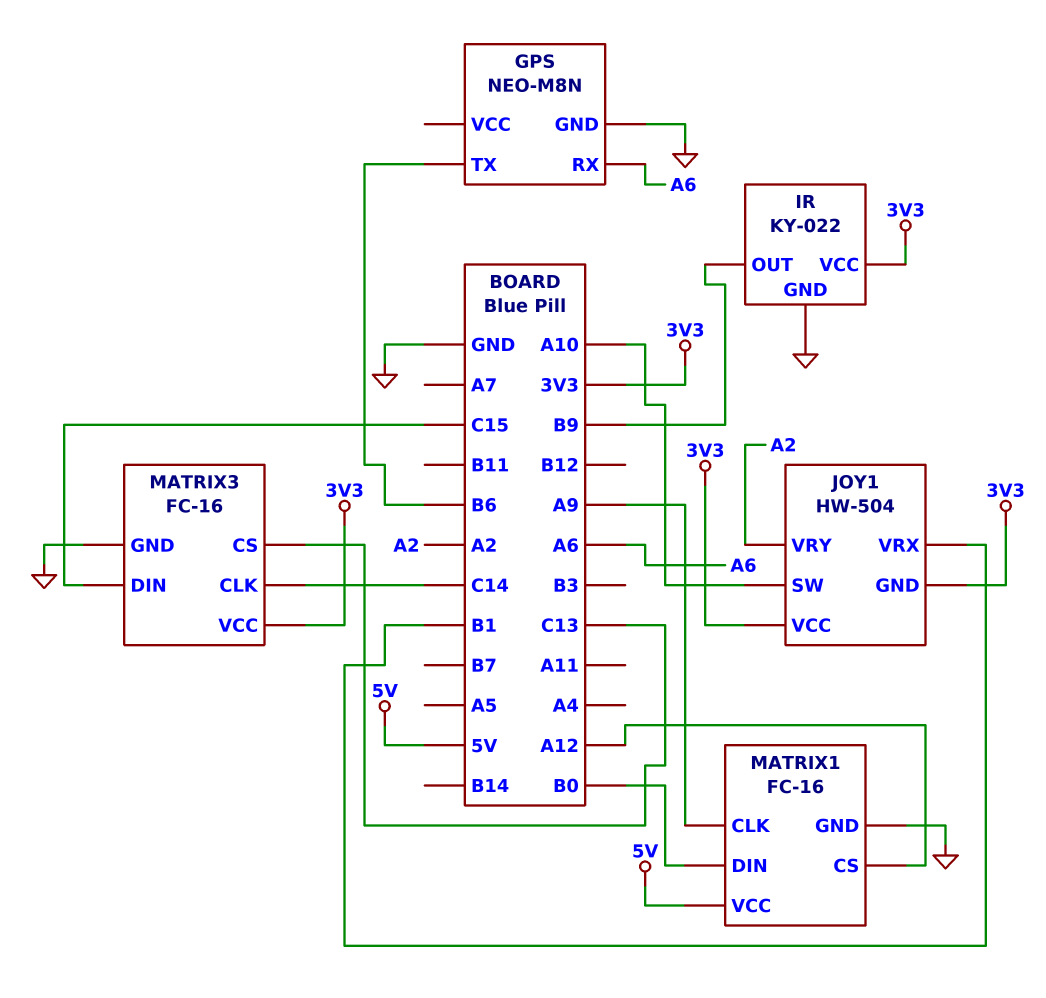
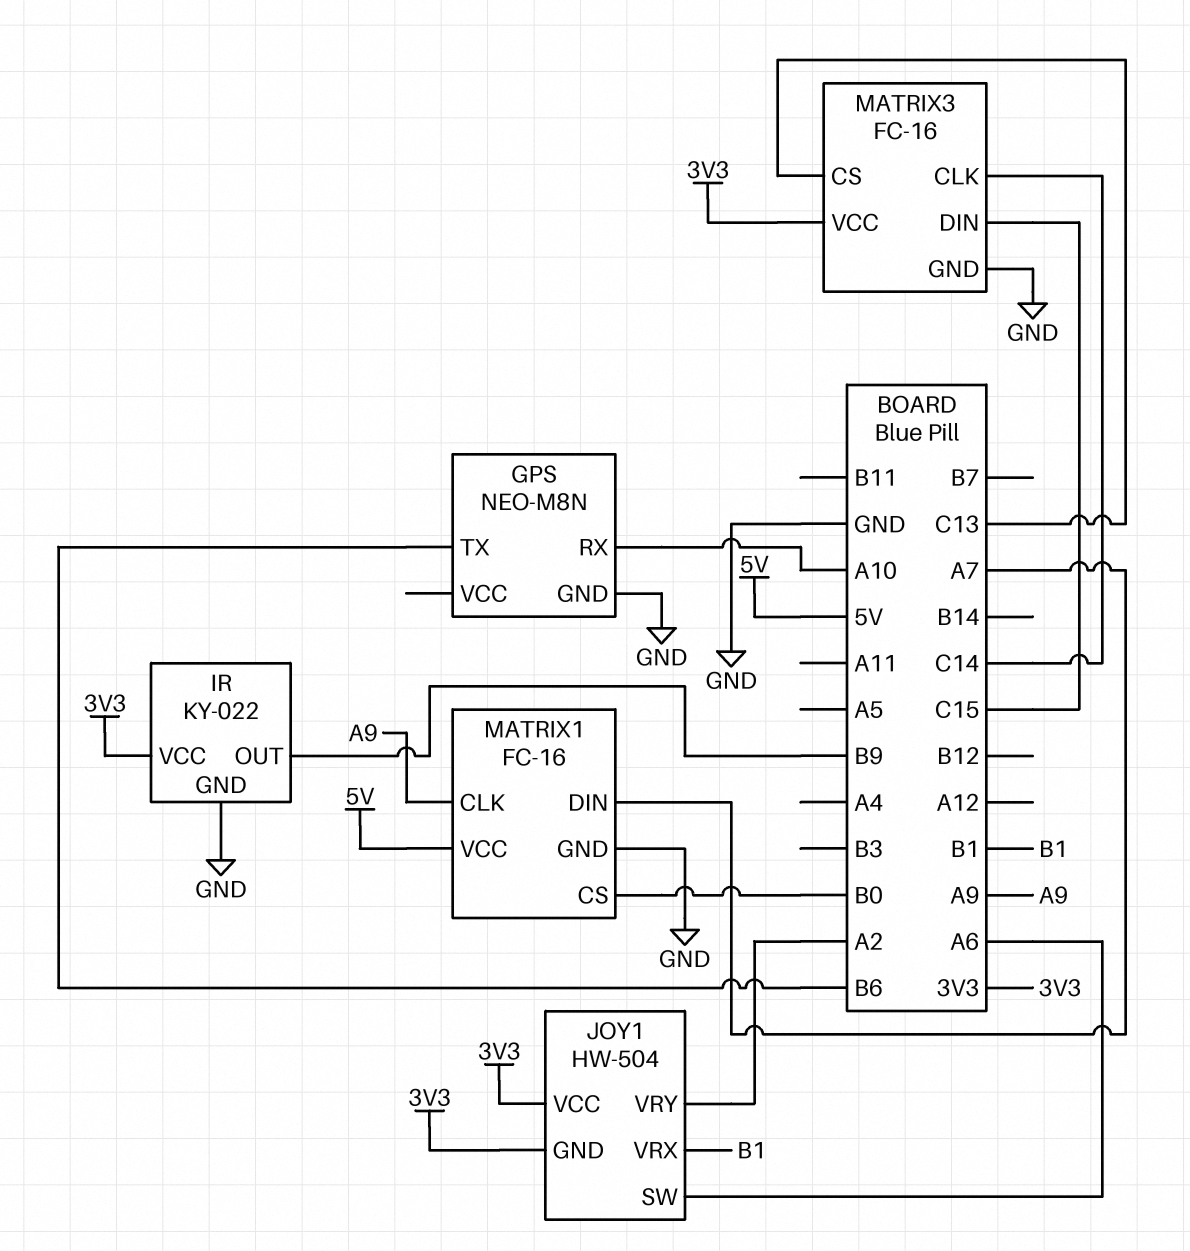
GPS pin RX: A6 -> A10
JOY1 pin SW: A10 -> A6
MATRIX1 pin CS: A12 -> B0
MATRIX1 pin DIN: B0 -> A7

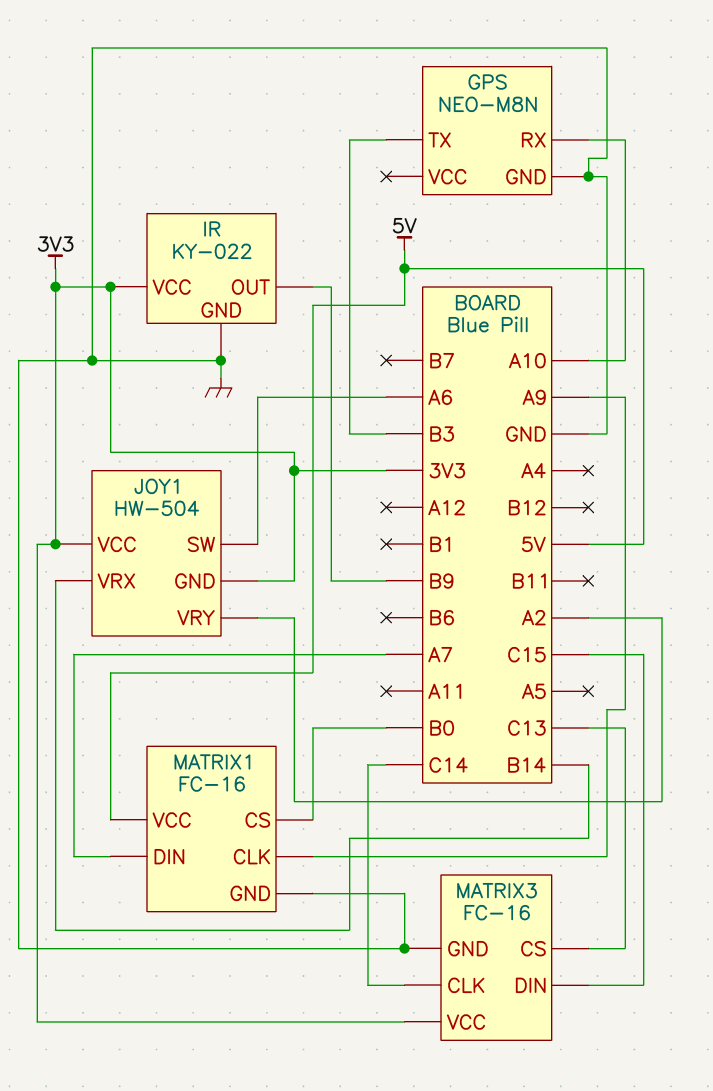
GPS pin TX: B6 -> B3
JOY1 pin VRX: B1 -> B14

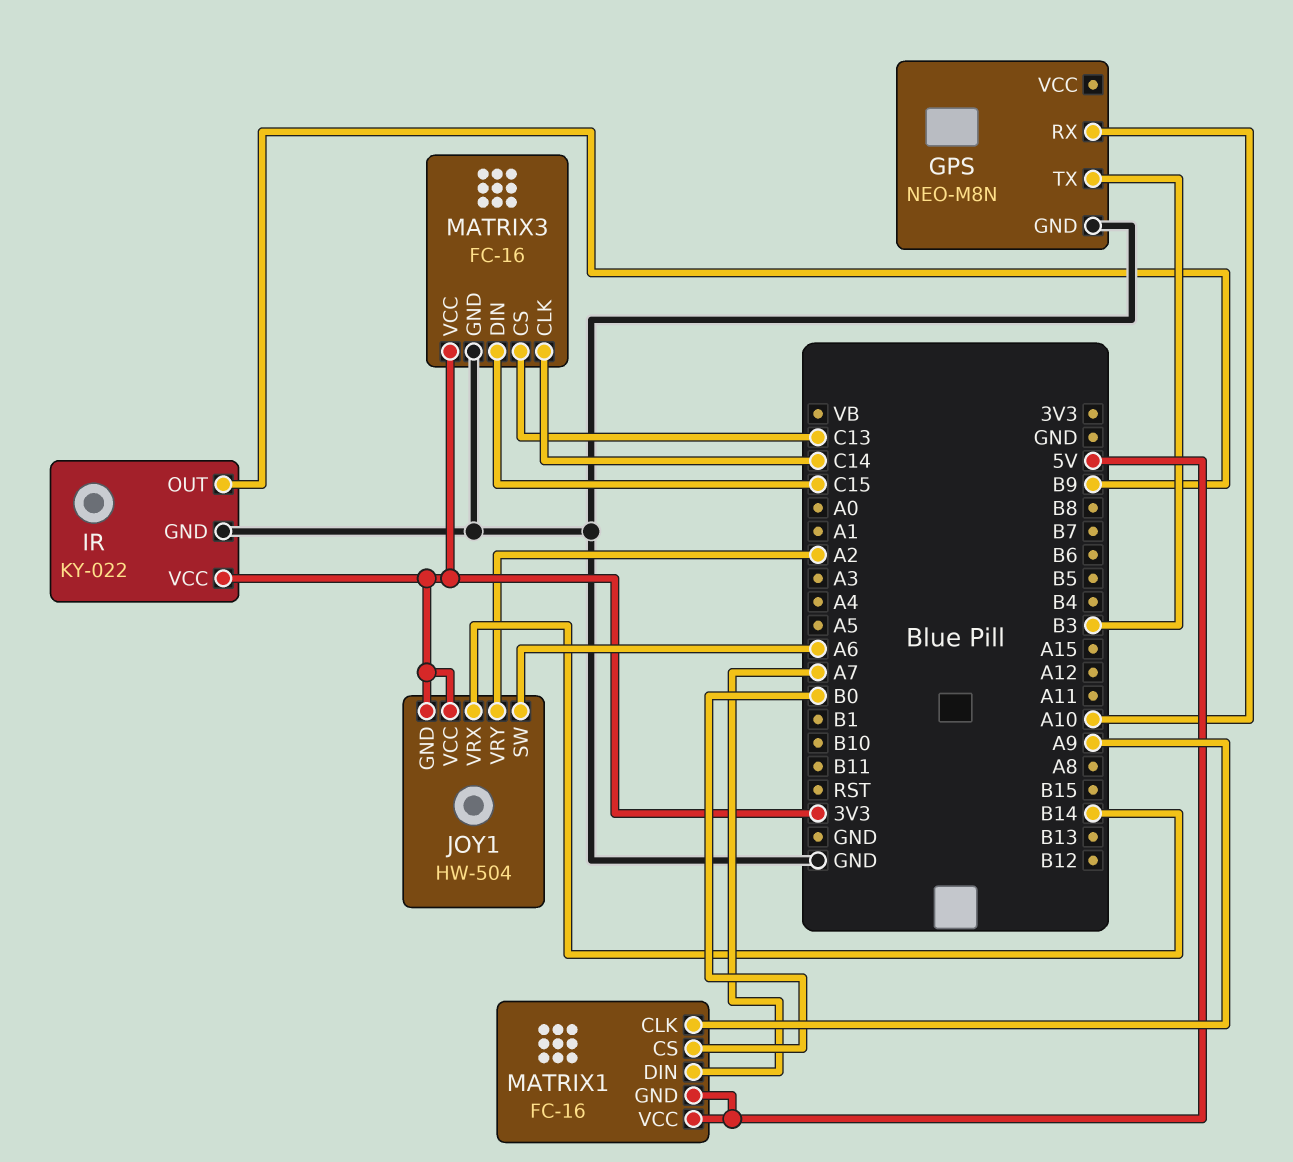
MATRIX1 pin GND: GND -> 5V

